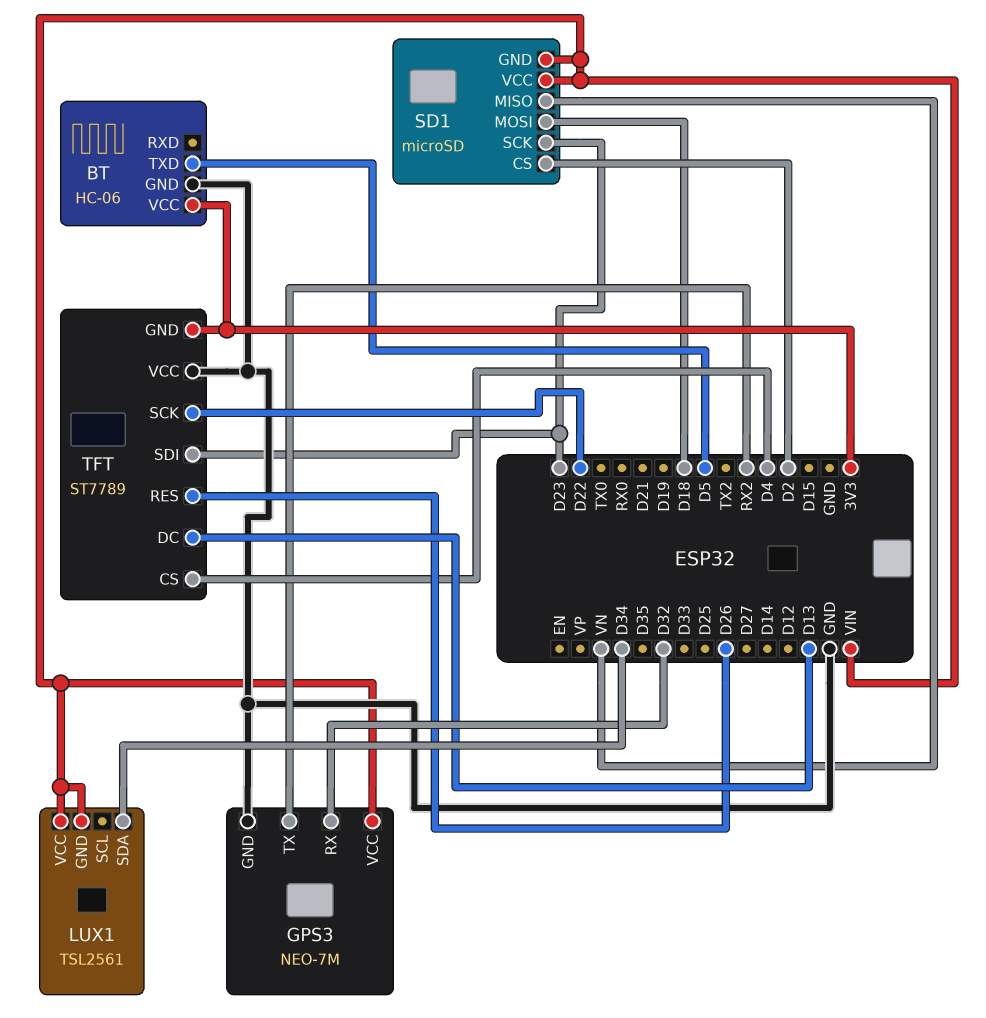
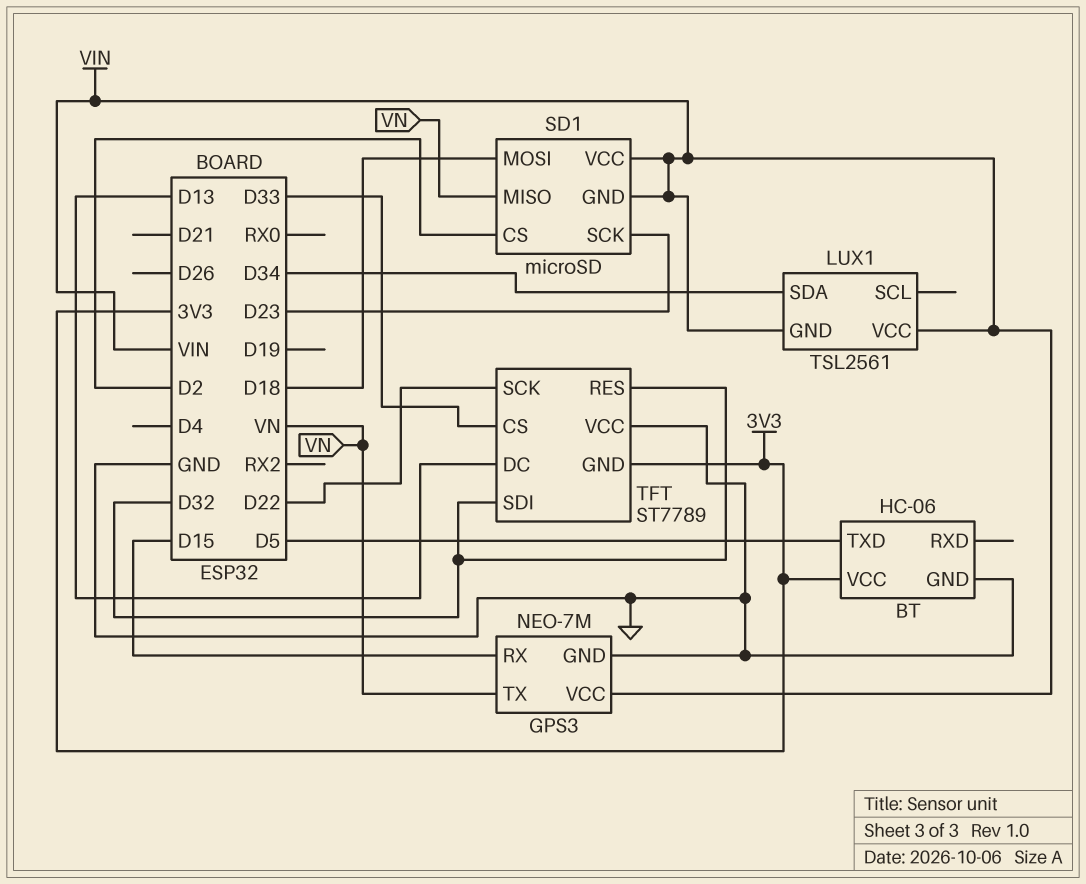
GPS3 pin RX: D32 -> D15
GPS3 pin TX: RX2 -> VN
TFT pin CS: D4 -> D33
TFT pin RES: D26 -> D32
TFT pin SDI: D23 -> D32

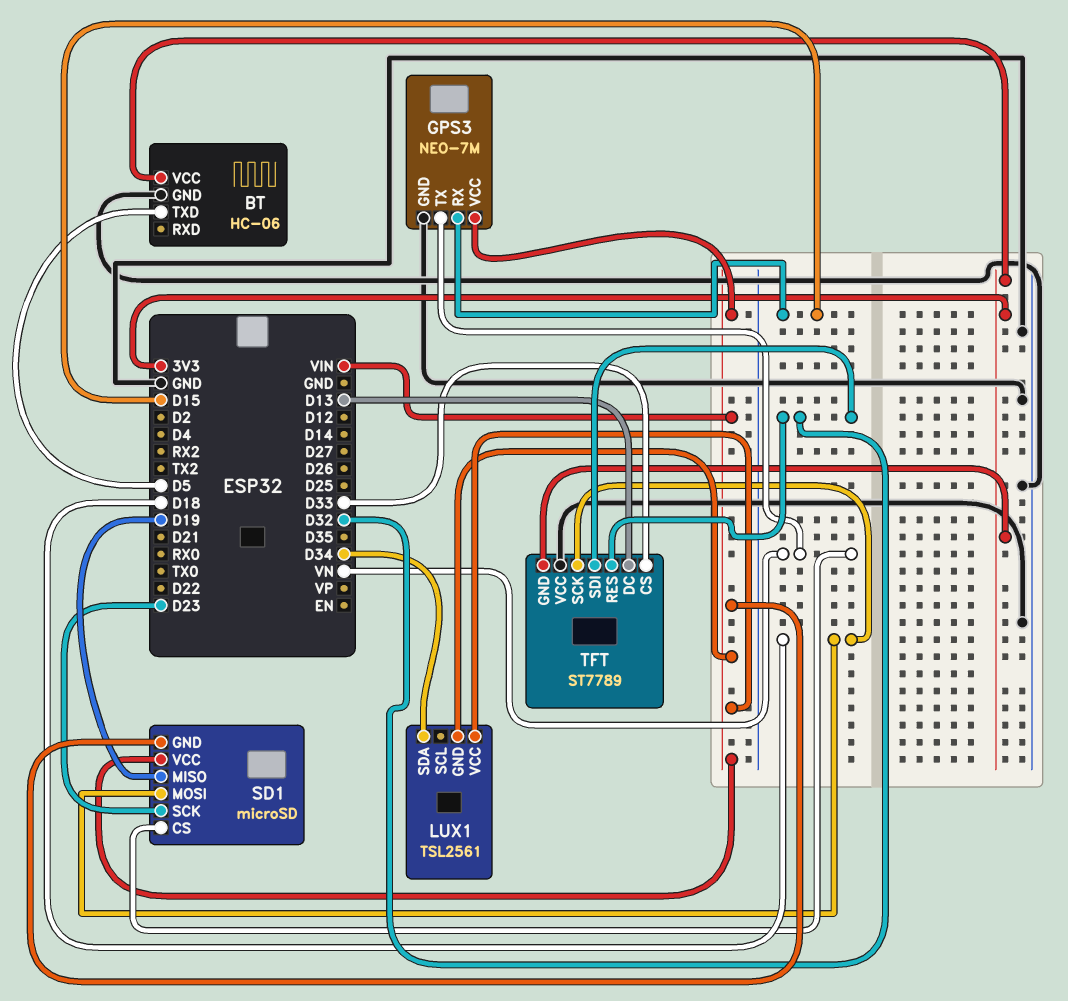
SD1 pin CS: D2 -> VN
SD1 pin MISO: VN -> D19
TFT pin SCK: D22 -> D18

